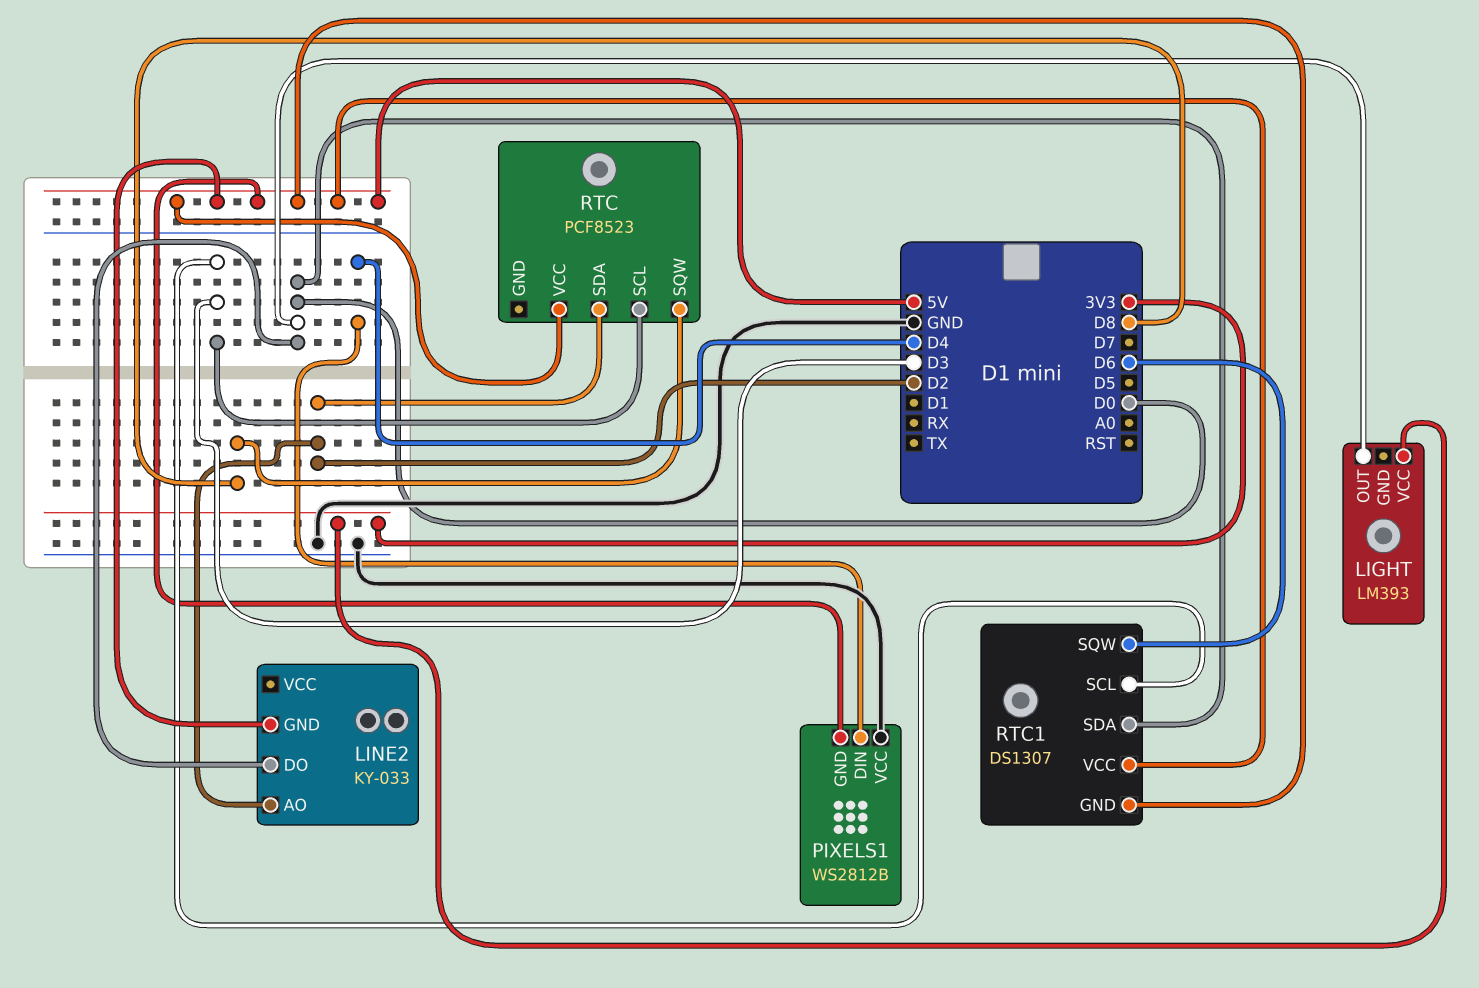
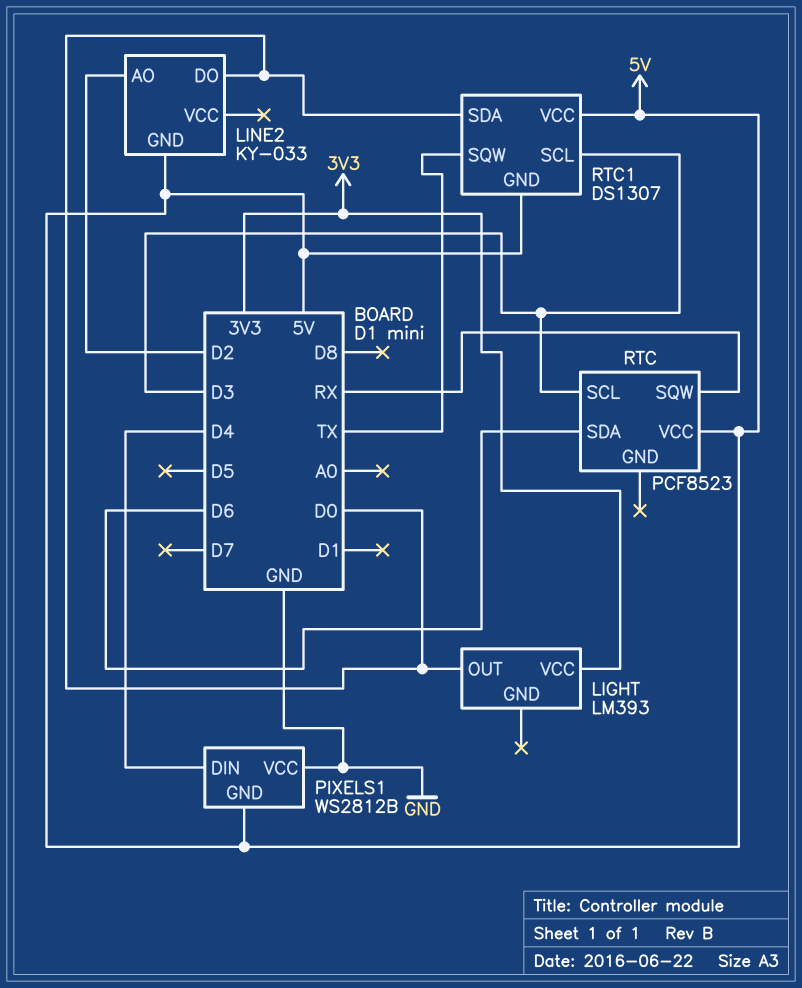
RTC pin SDA: D2 -> D6
RTC pin SQW: D8 -> RX
RTC1 pin SQW: D6 -> TX

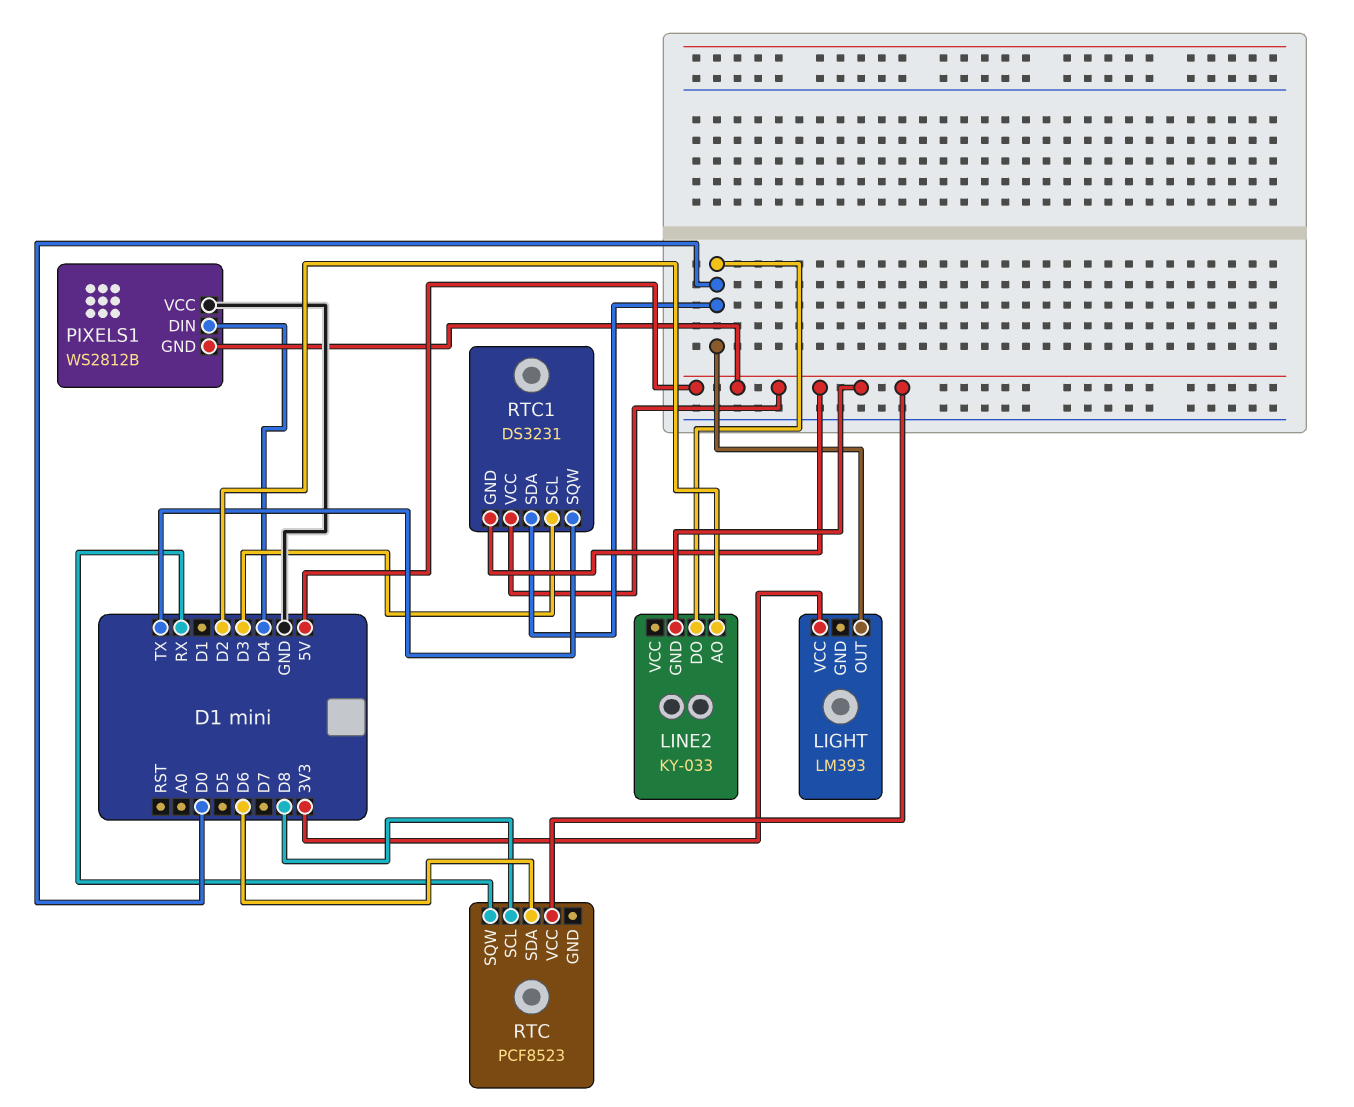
RTC pin SCL: D3 -> D8
RTC1: DS1307 -> DS3231

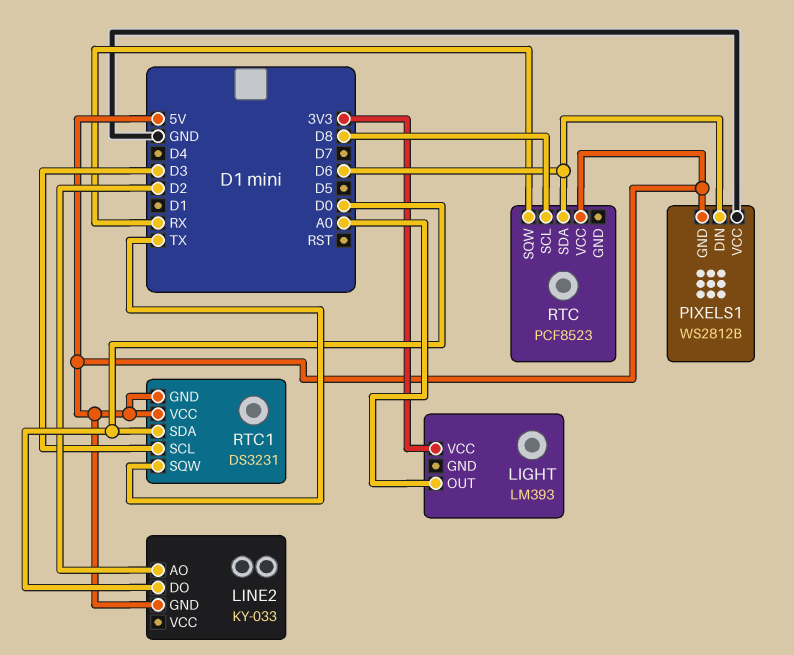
LIGHT pin OUT: D0 -> A0
PIXELS1 pin DIN: D4 -> D6

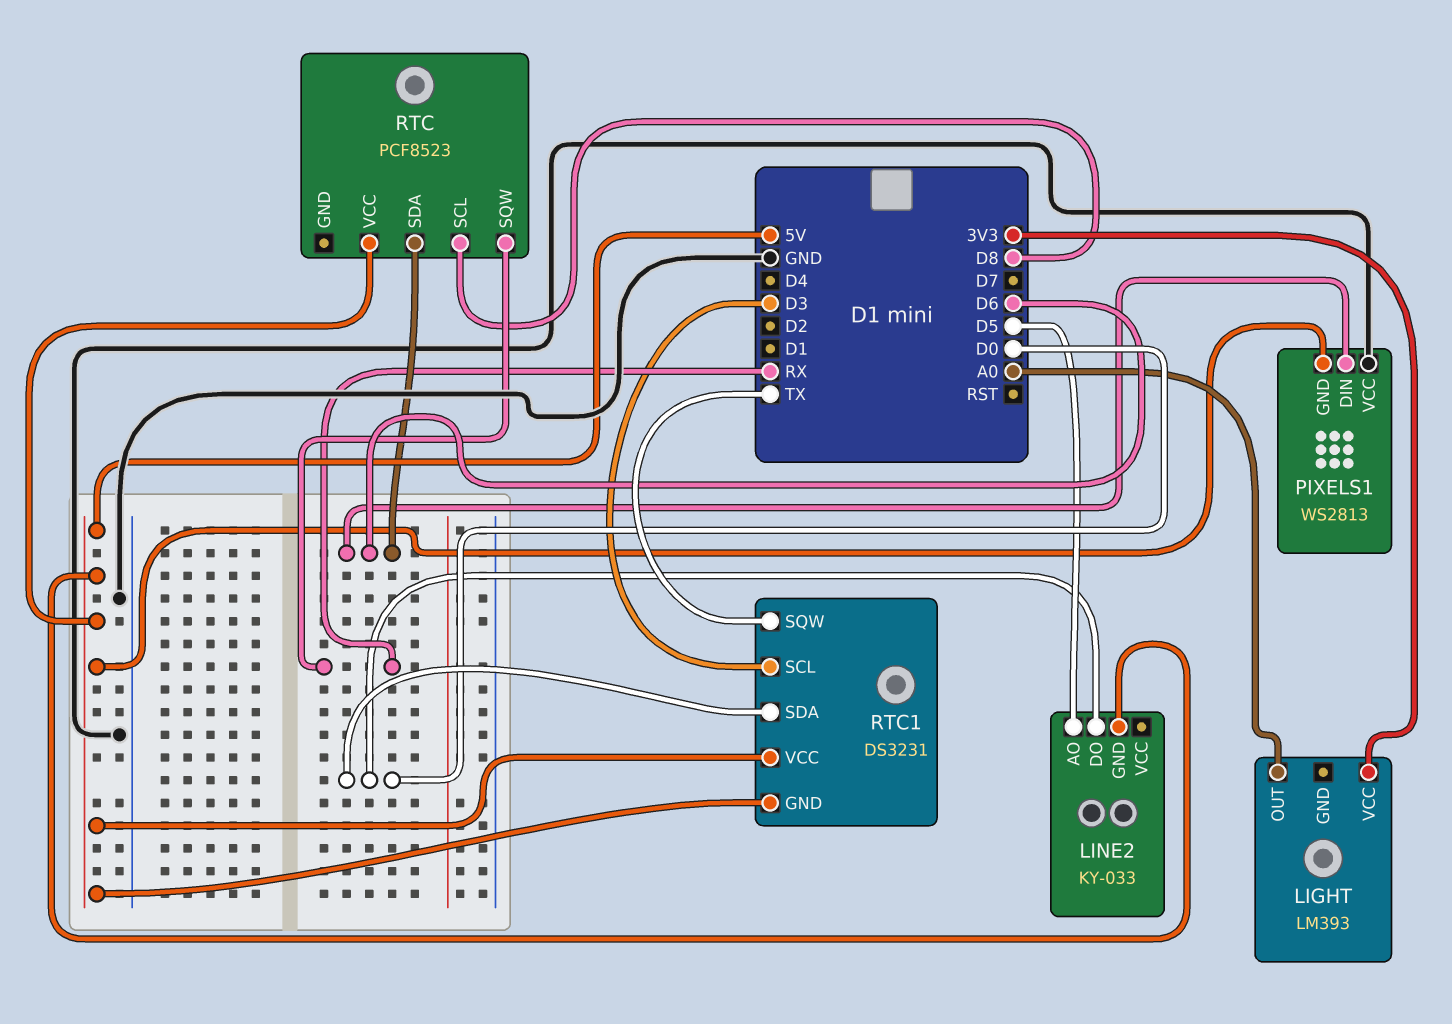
LINE2 pin AO: D2 -> D5
PIXELS1: WS2812B -> WS2813

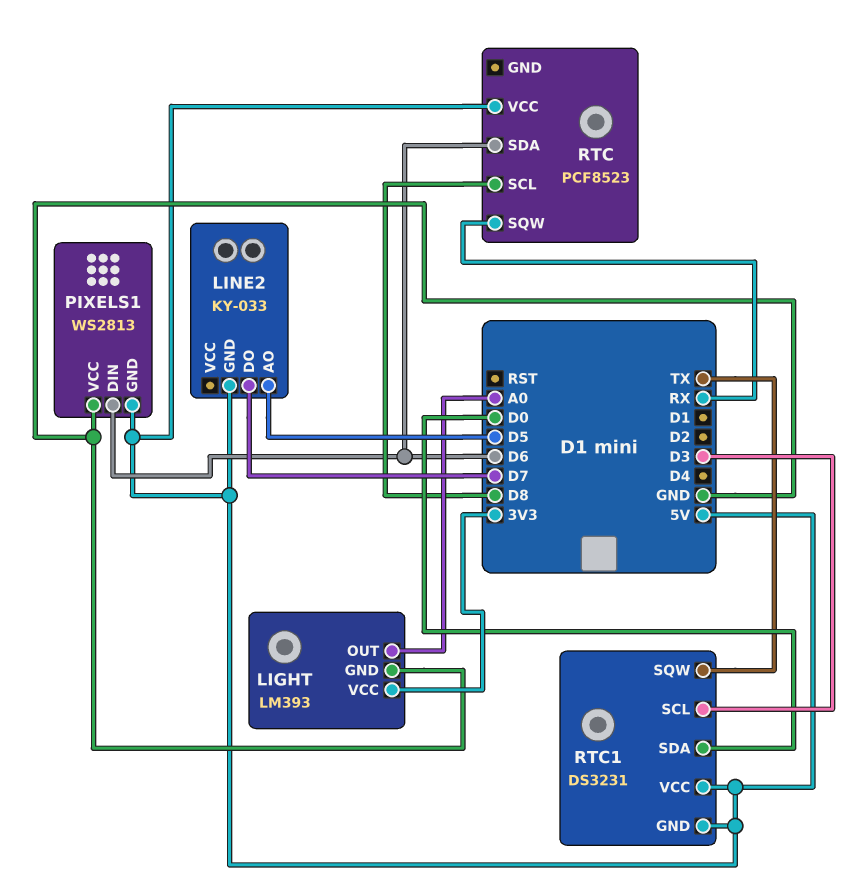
LIGHT pin GND: none -> GND
LINE2 pin DO: D0 -> D7

